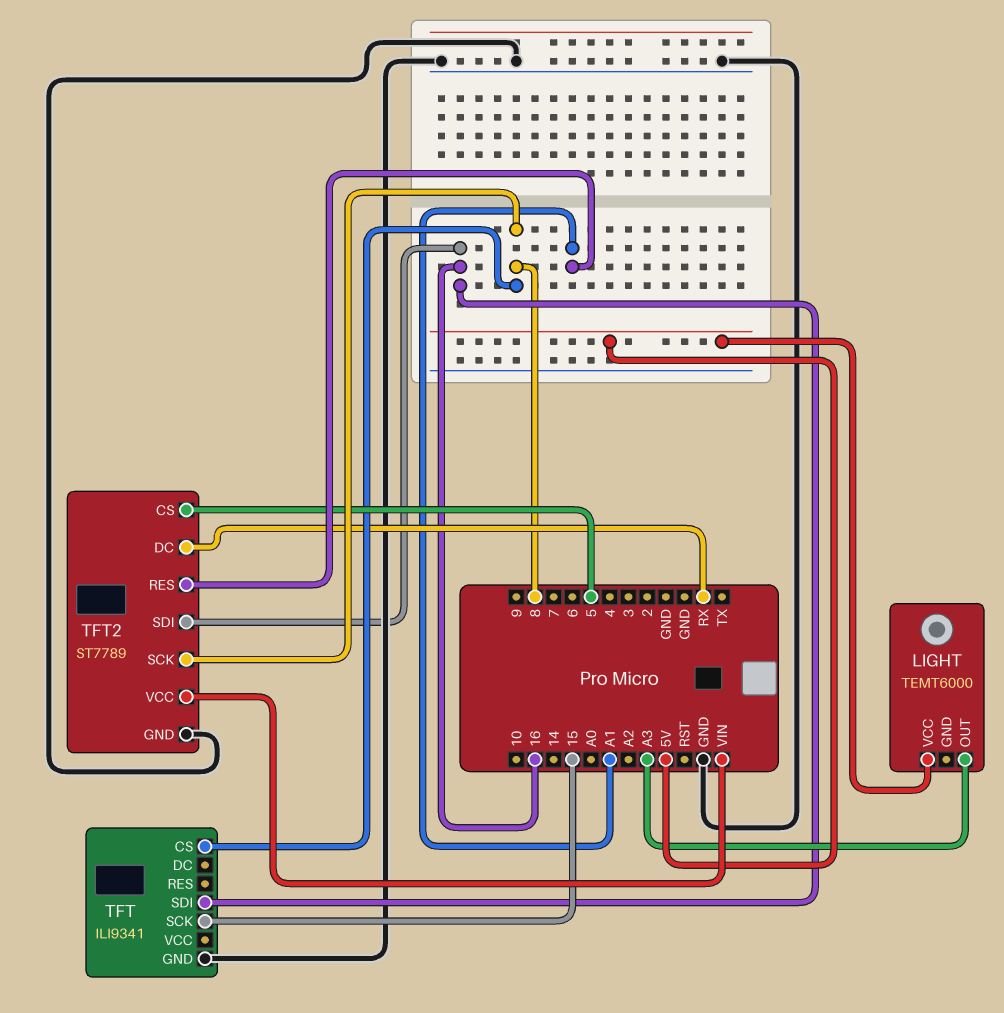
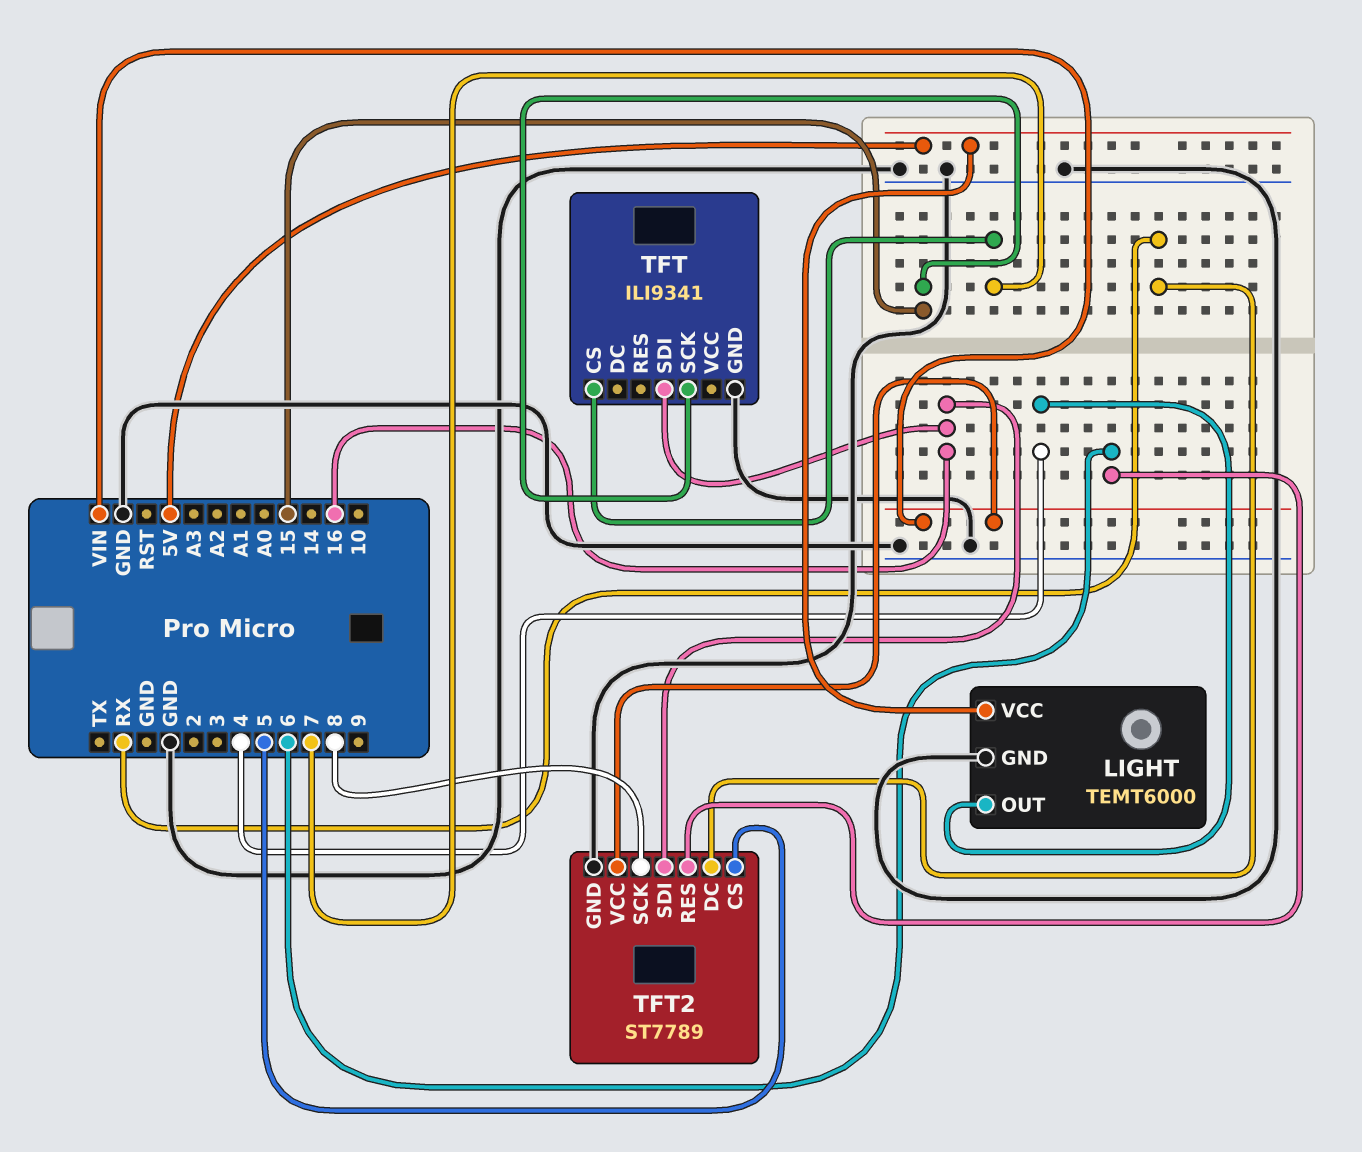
LIGHT pin GND: none -> GND
LIGHT pin OUT: A3 -> 4
TFT pin CS: 8 -> 7
TFT2 pin RES: A1 -> 6

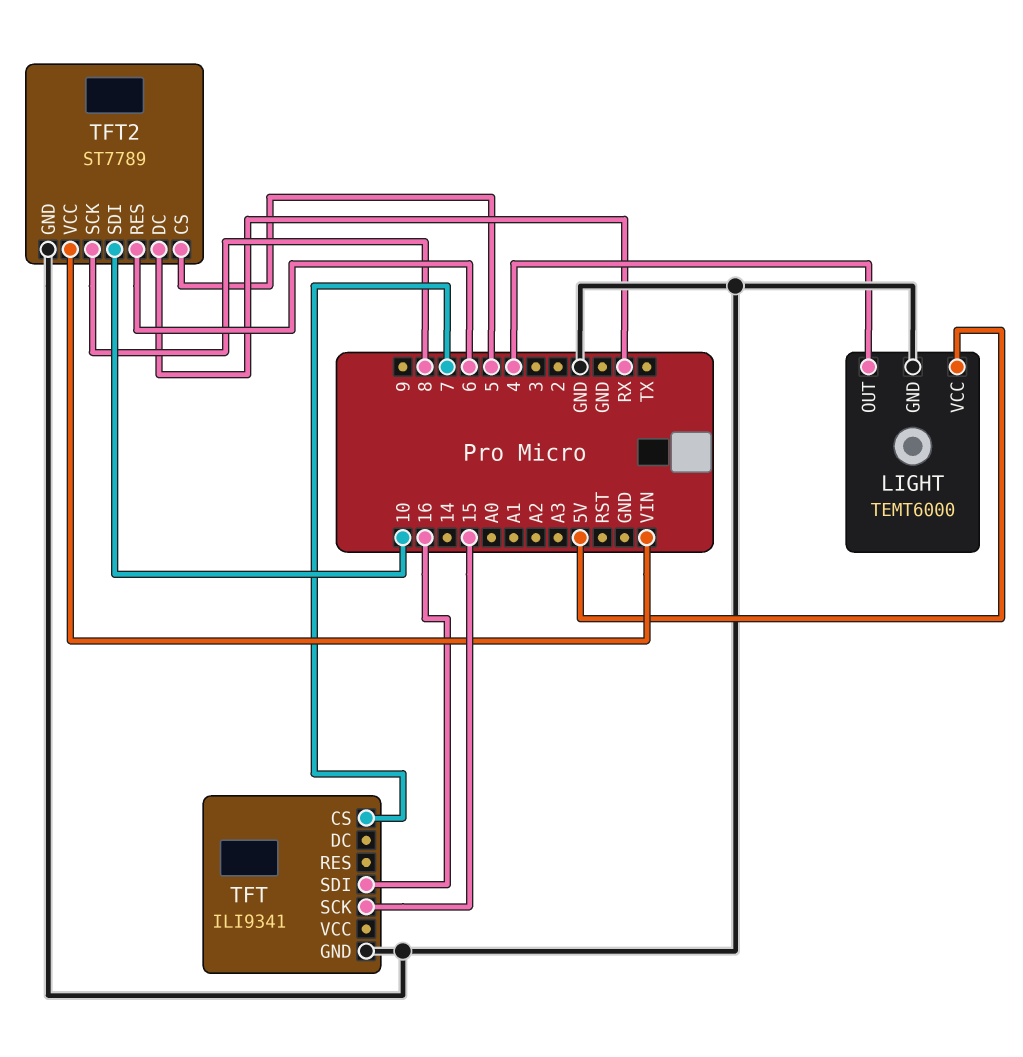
TFT2 pin SDI: 16 -> 10

